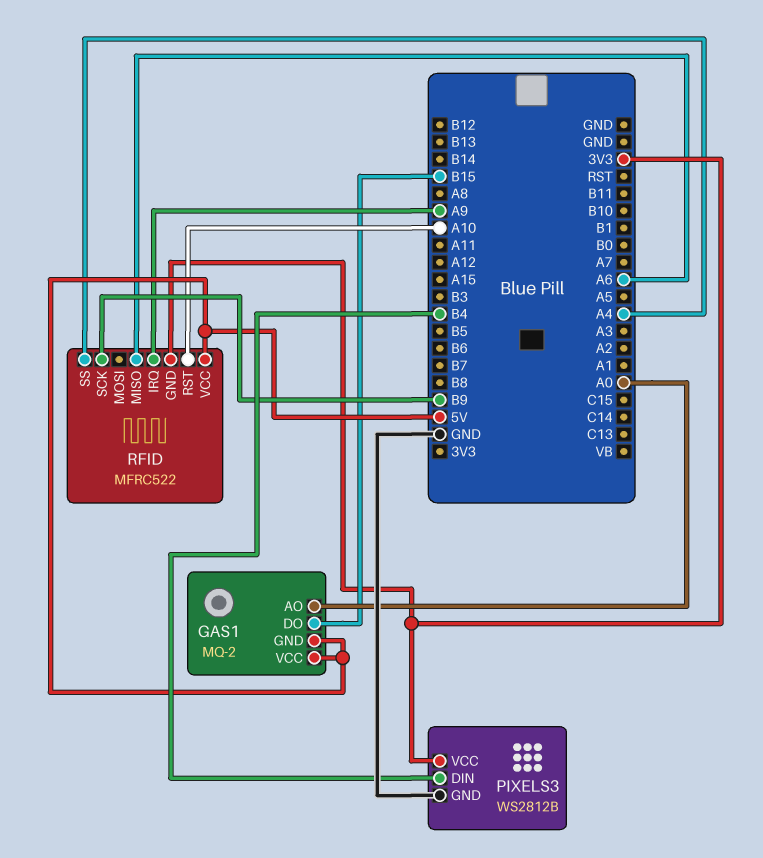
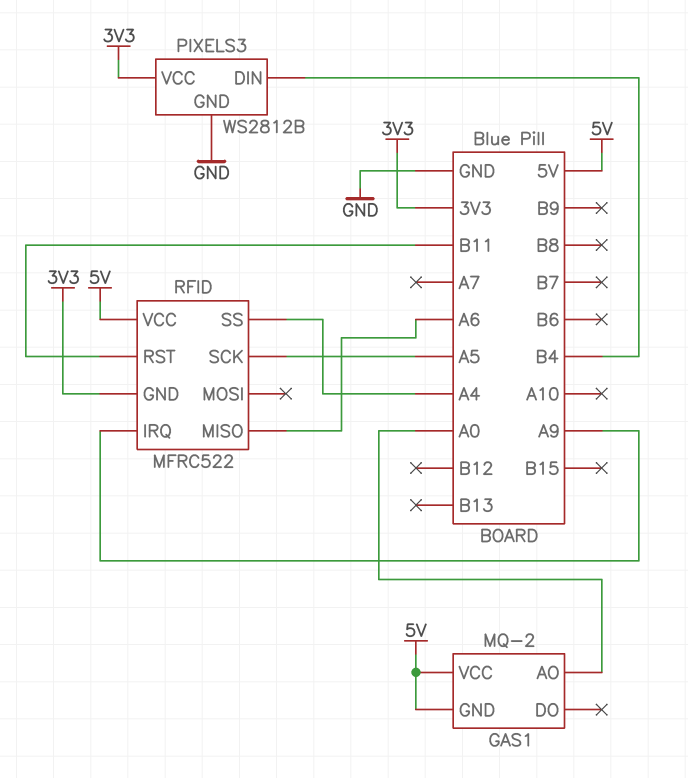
GAS1 pin DO: B15 -> none
RFID pin RST: A10 -> B11
RFID pin SCK: B9 -> A5

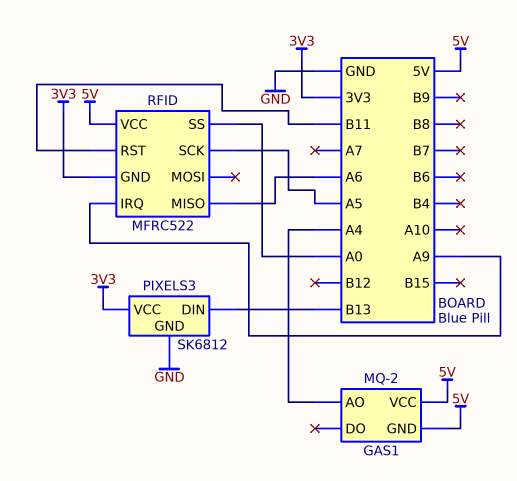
GAS1 pin AO: A0 -> A4
PIXELS3: WS2812B -> SK6812
PIXELS3 pin DIN: B4 -> B13
RFID pin SS: A4 -> A0

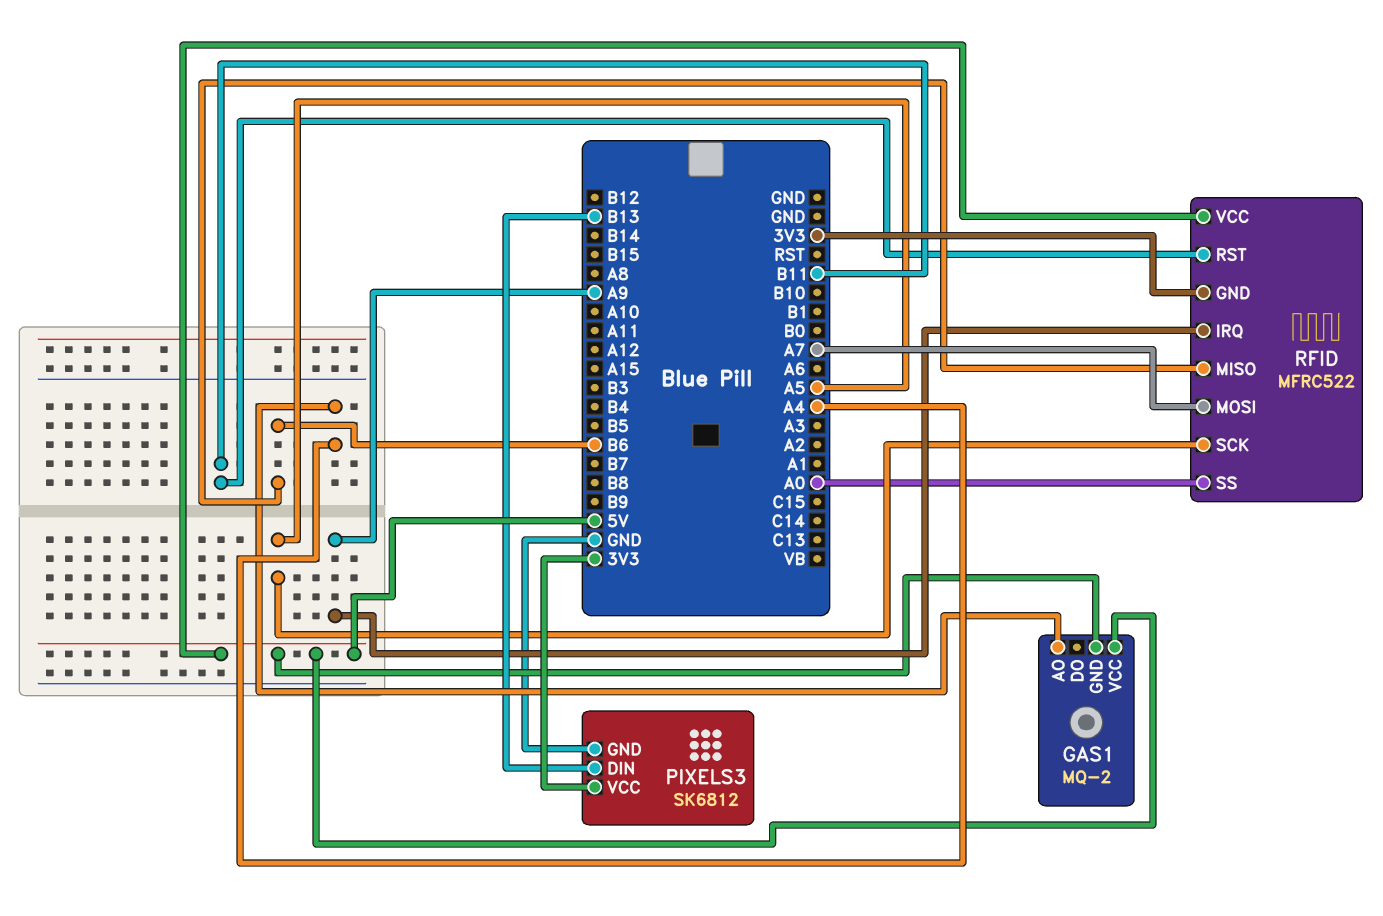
RFID pin MISO: A6 -> B6
RFID pin MOSI: none -> A7

